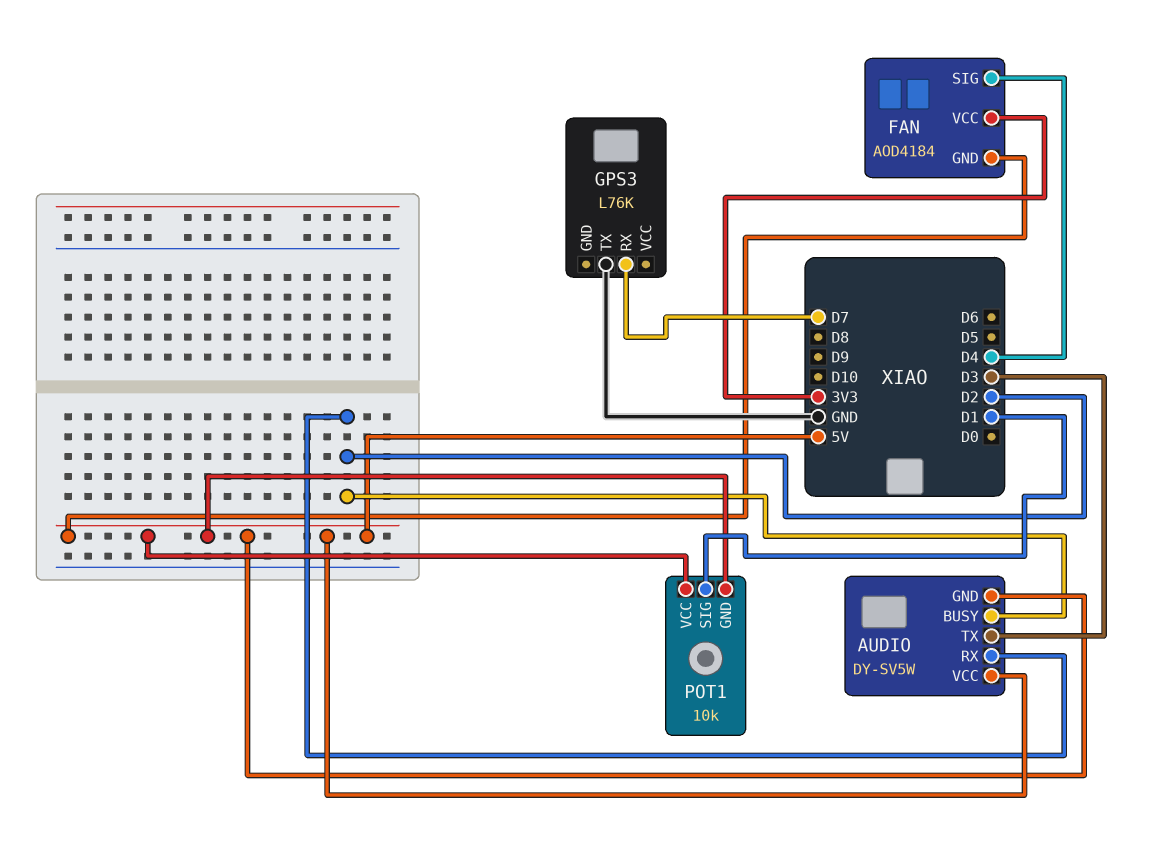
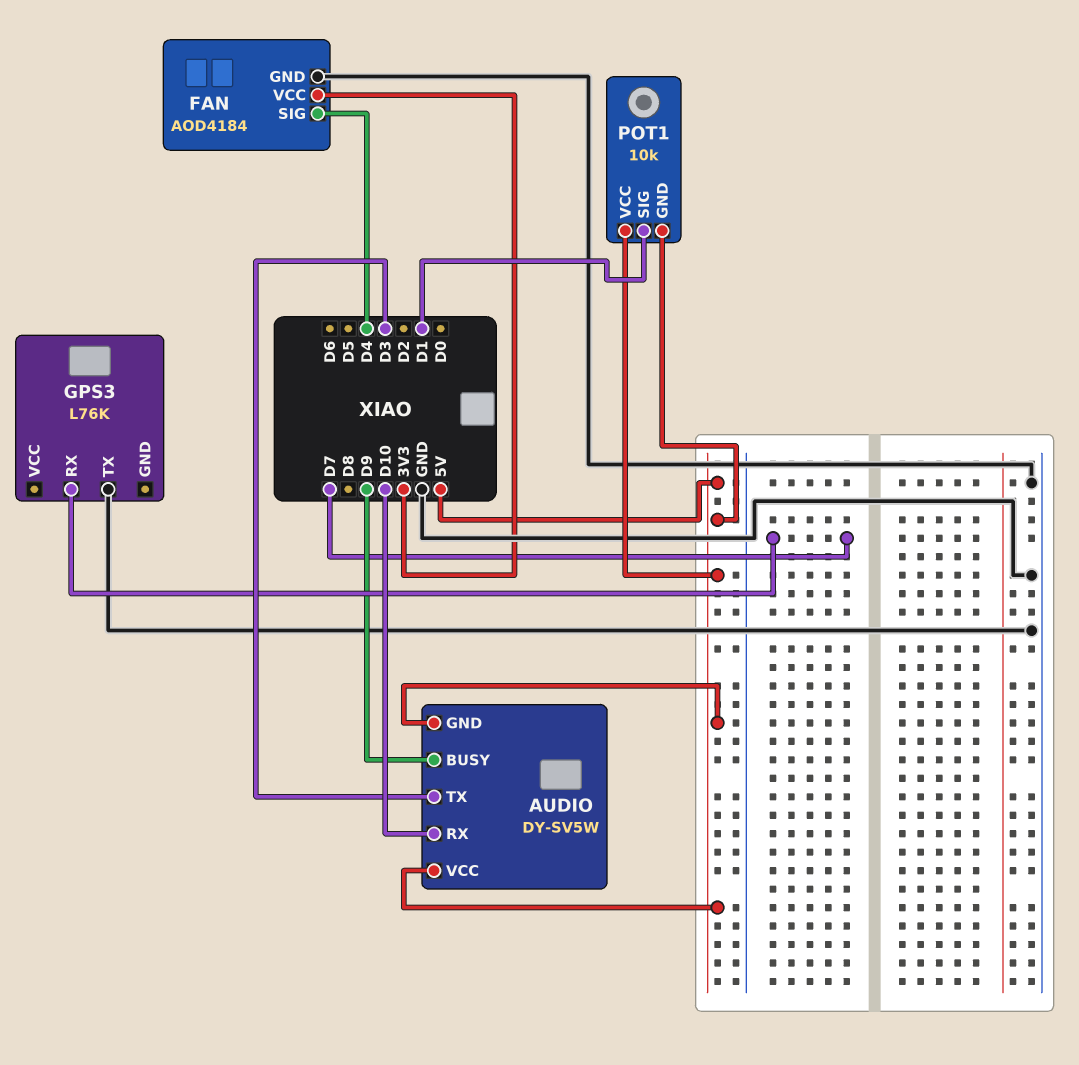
AUDIO pin BUSY: D2 -> D9
AUDIO pin RX: D2 -> D10
FAN pin GND: 5V -> GND

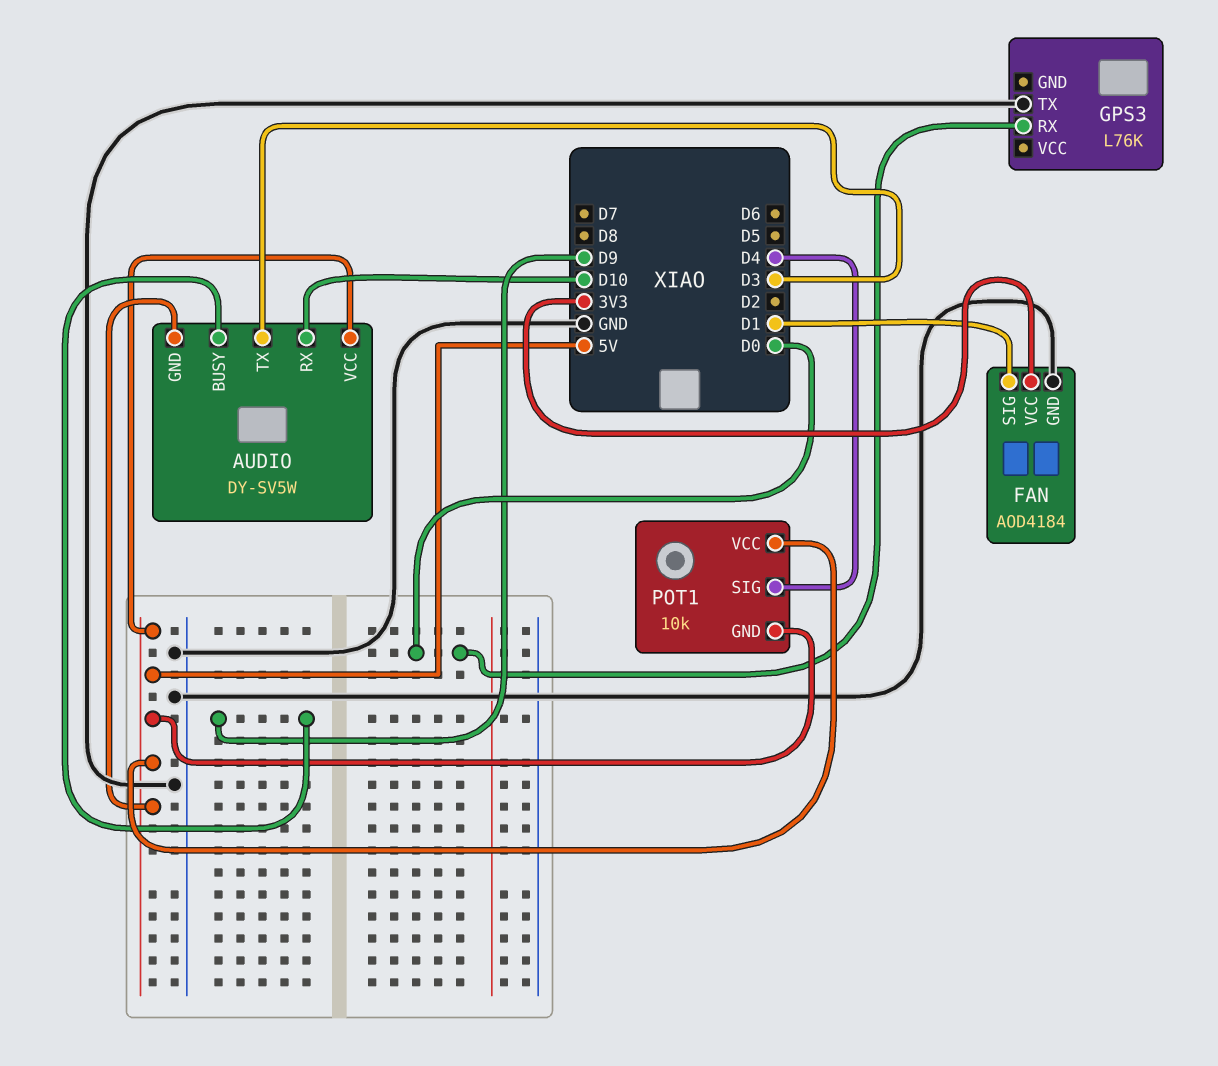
FAN pin SIG: D4 -> D1
GPS3 pin RX: D7 -> D0
POT1 pin SIG: D1 -> D4

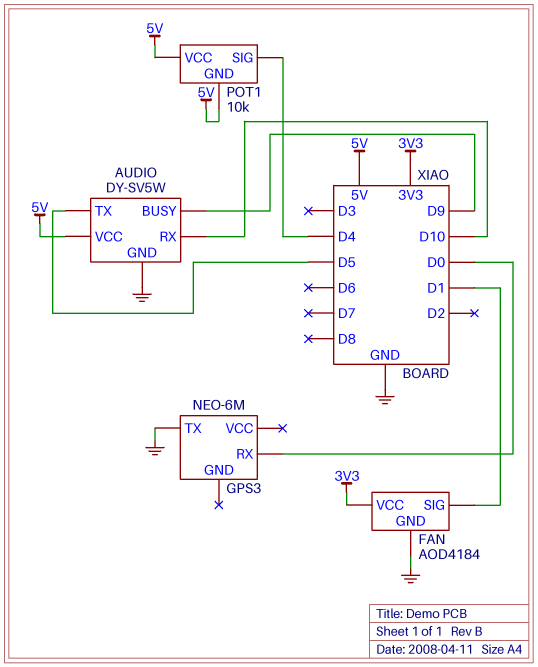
AUDIO pin GND: 5V -> GND
AUDIO pin TX: D3 -> D5
GPS3: L76K -> NEO-6M

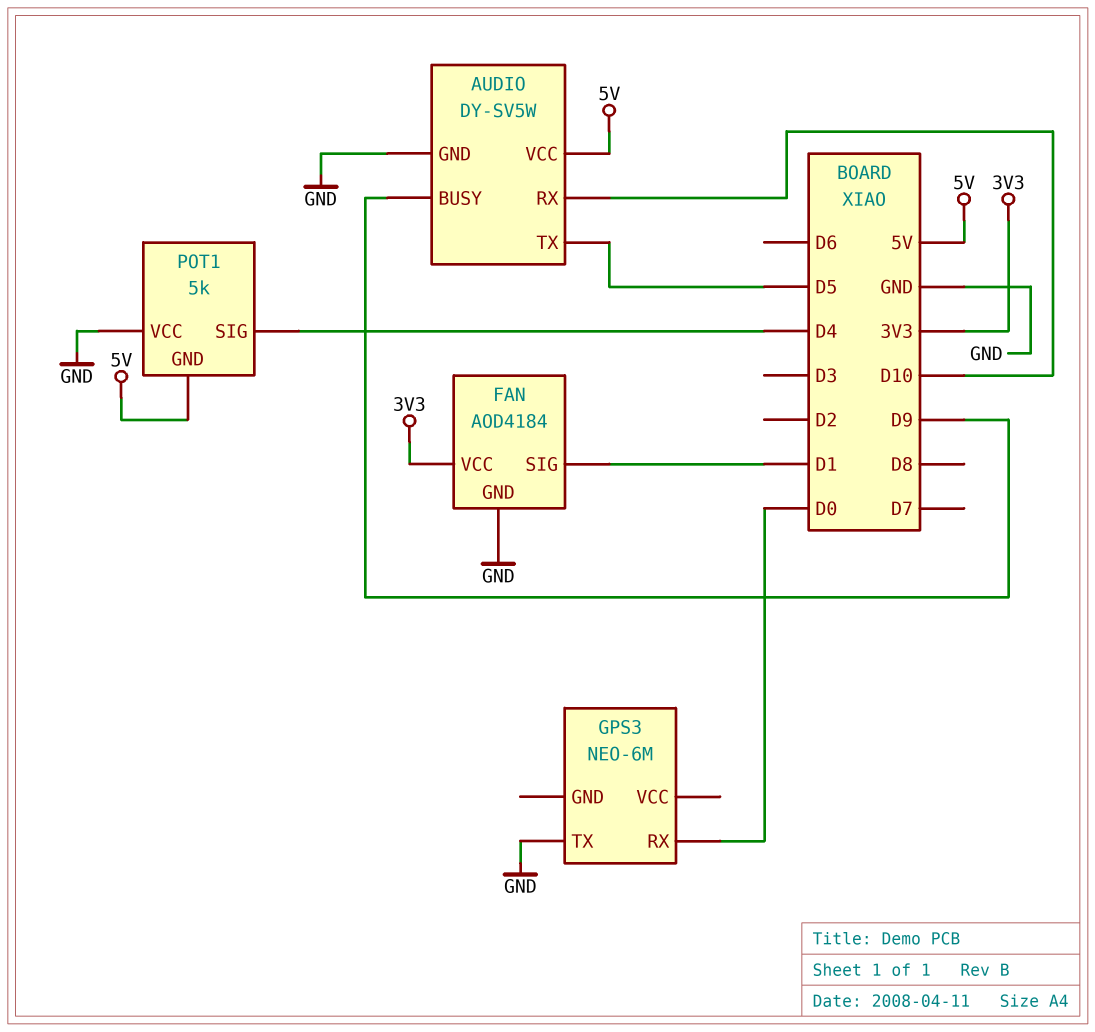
POT1: 10k -> 5k
POT1 pin VCC: 5V -> GND

